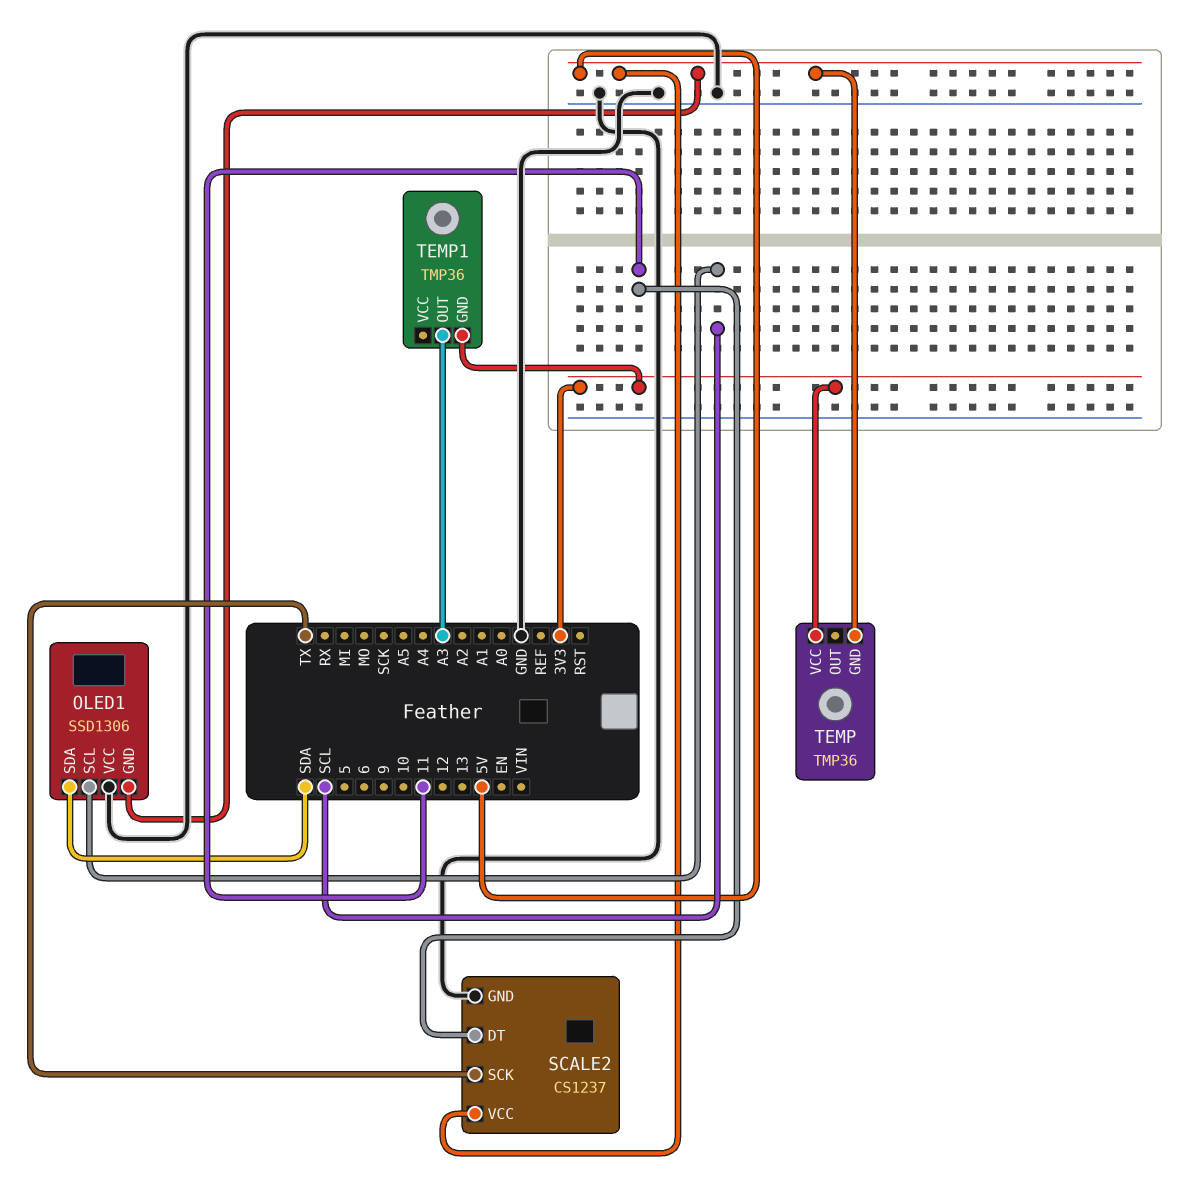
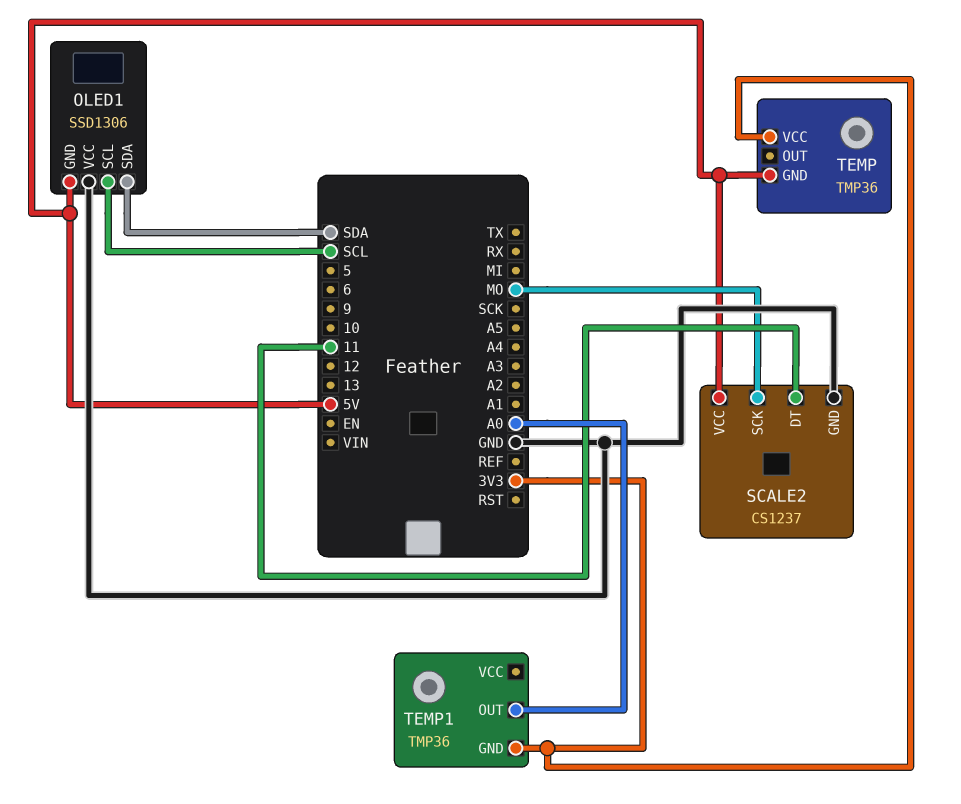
SCALE2 pin SCK: TX -> MO
TEMP1 pin OUT: A3 -> A0

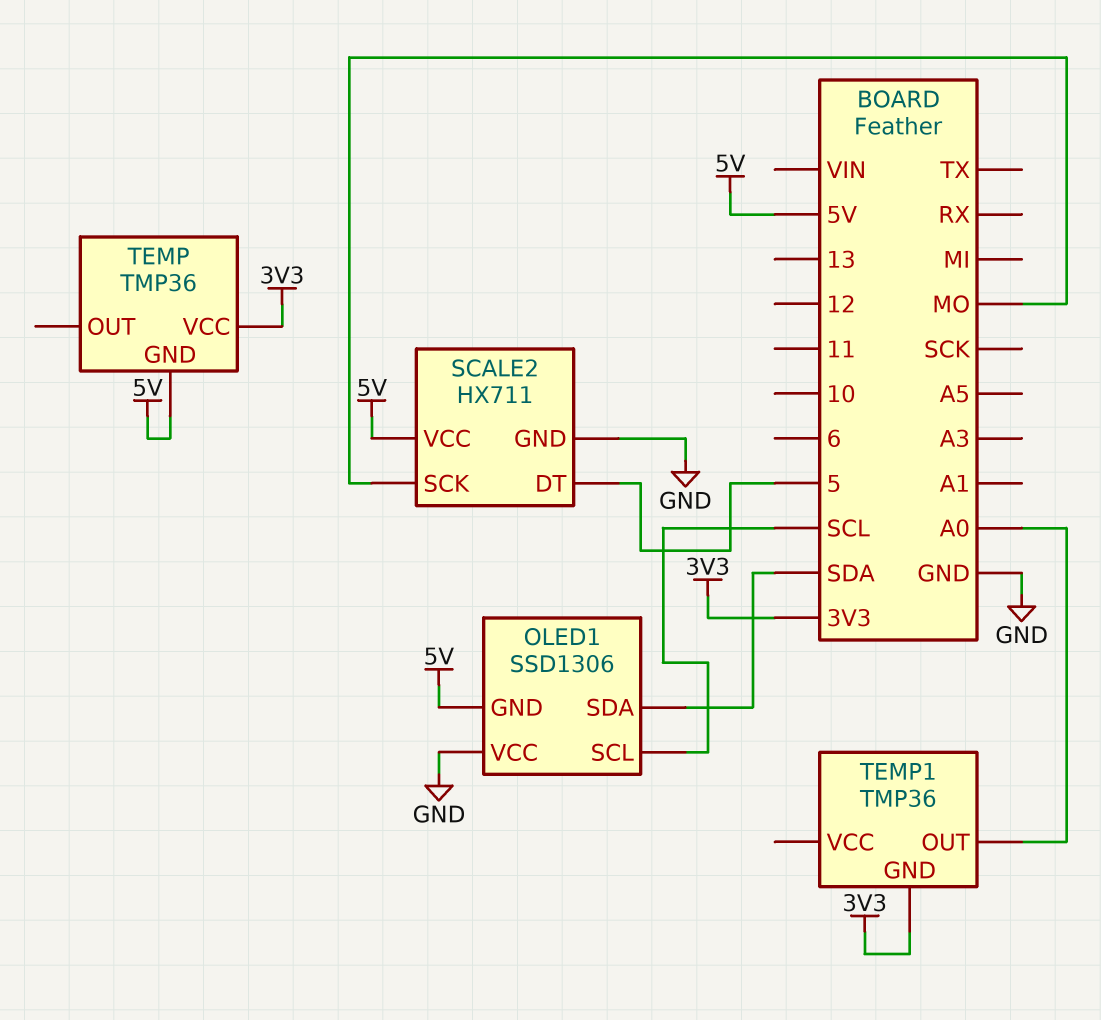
SCALE2: CS1237 -> HX711
SCALE2 pin DT: 11 -> 5

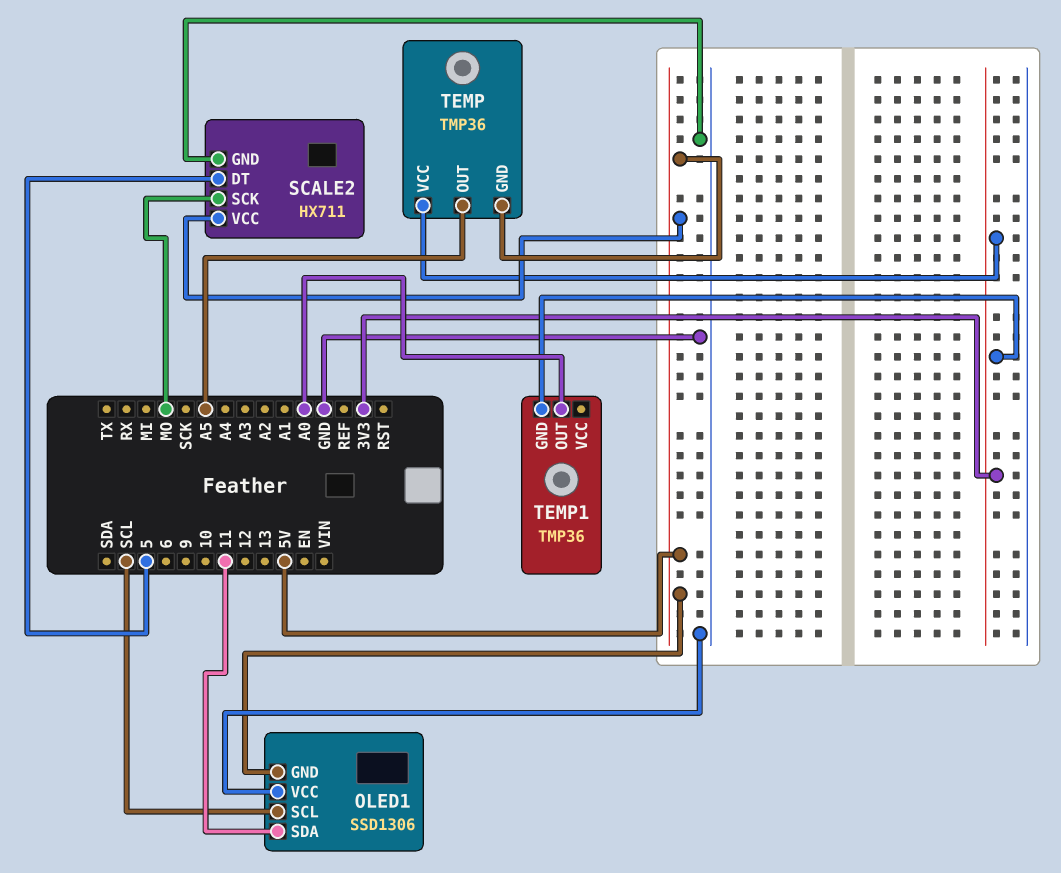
OLED1 pin SDA: SDA -> 11
TEMP pin OUT: none -> A5

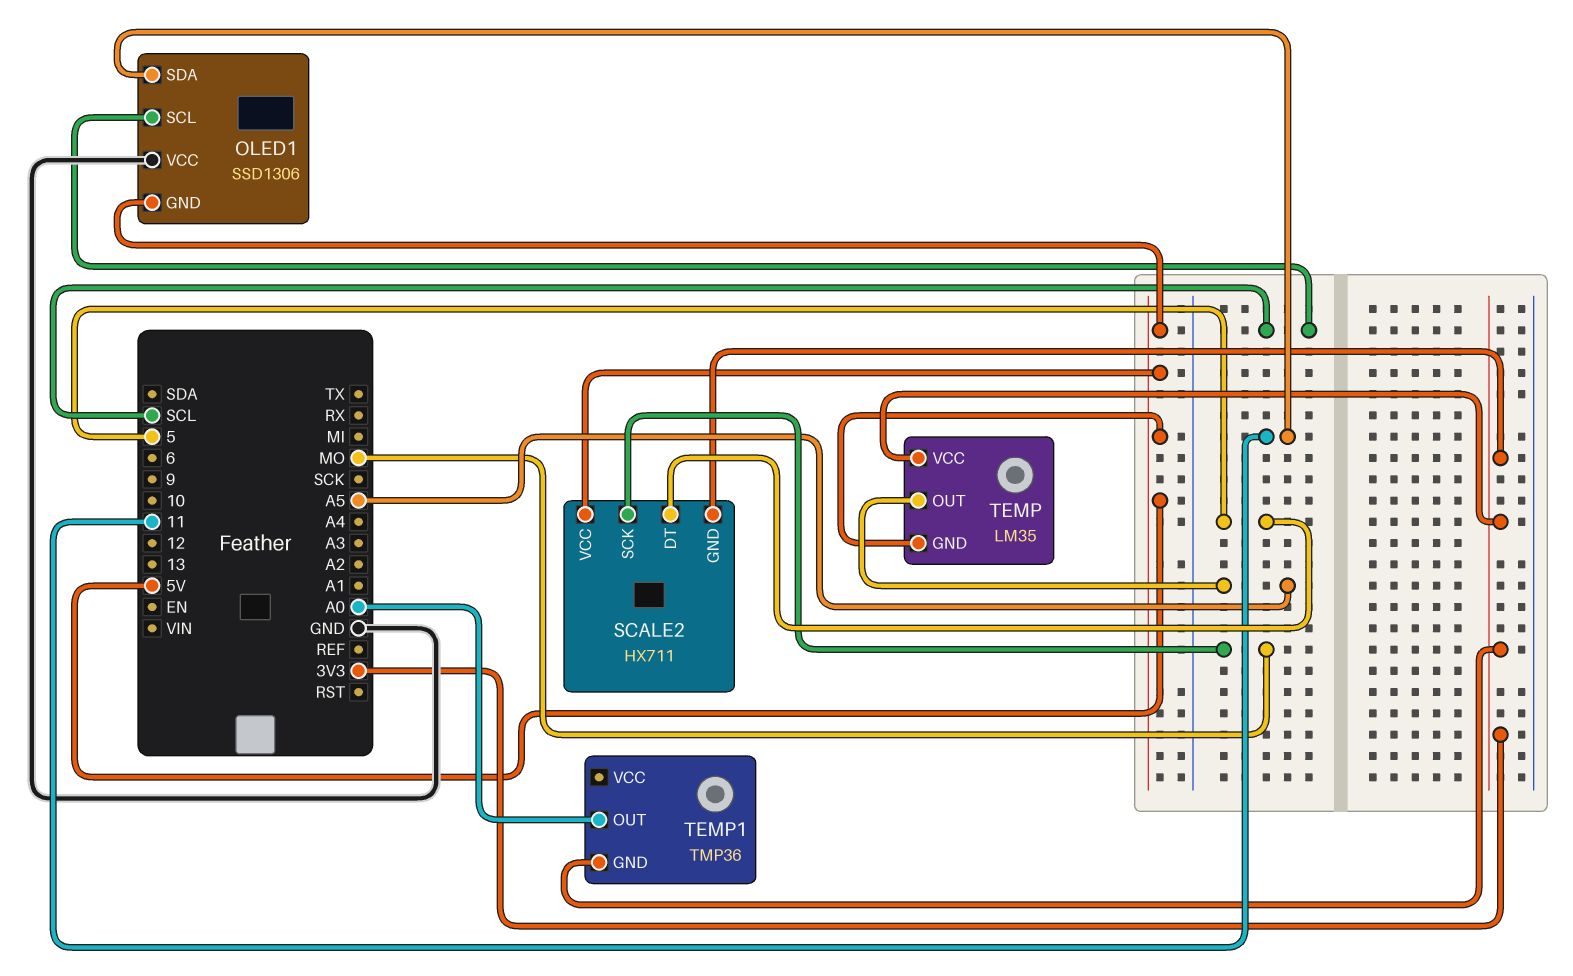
SCALE2 pin GND: GND -> 3V3
TEMP: TMP36 -> LM35

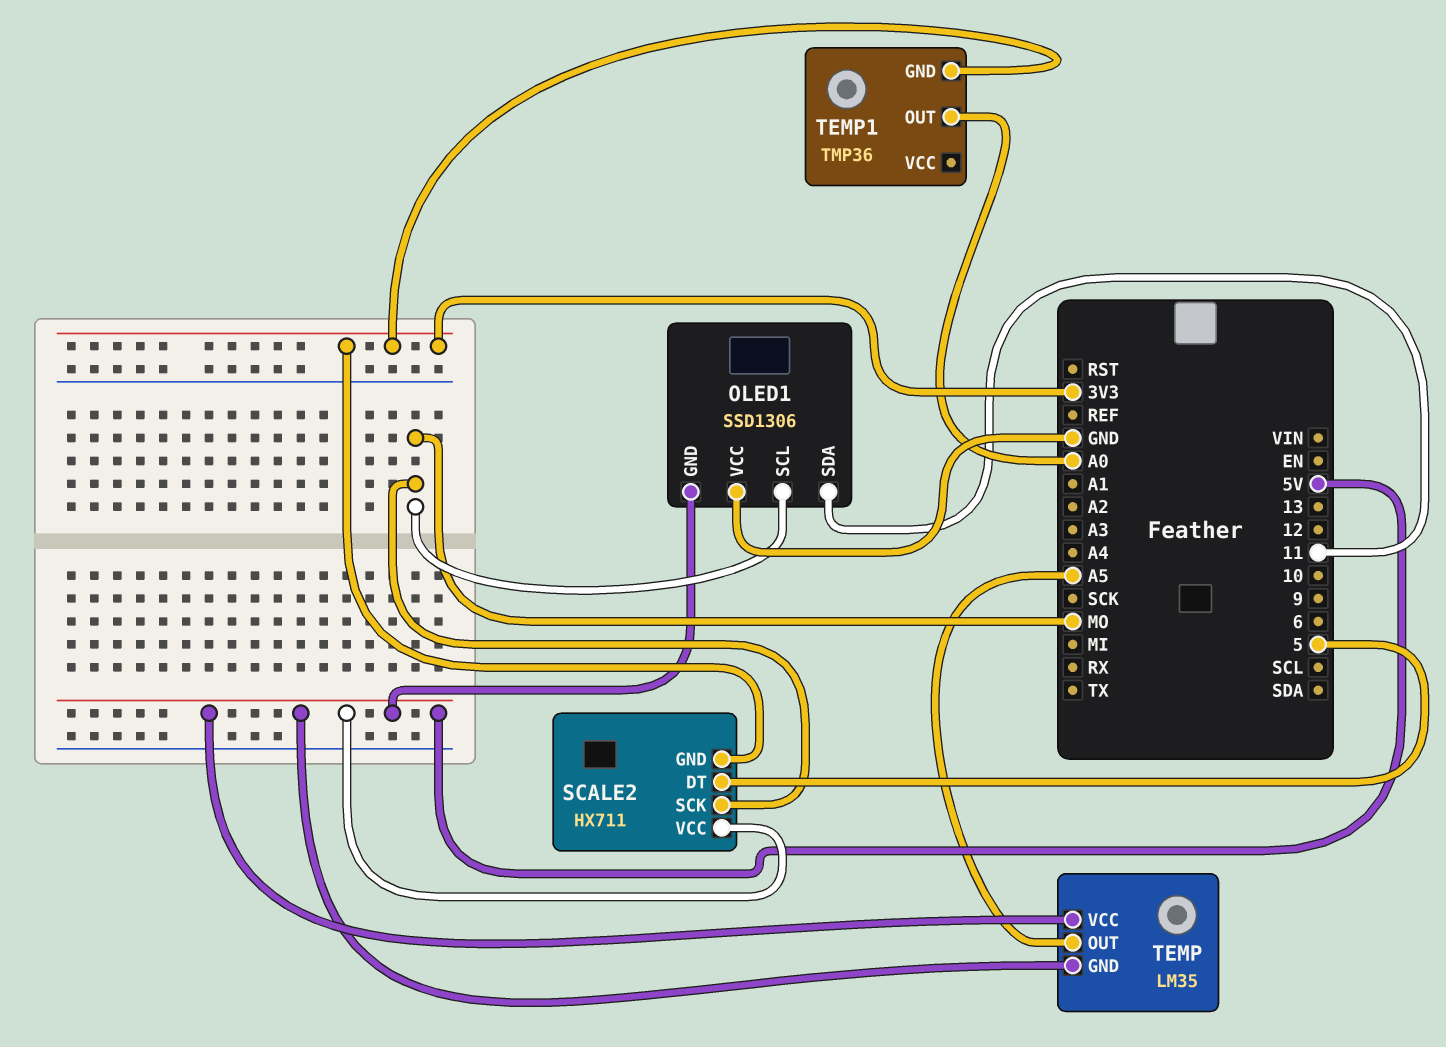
OLED1 pin SCL: SCL -> MO
TEMP pin VCC: 3V3 -> 5V

